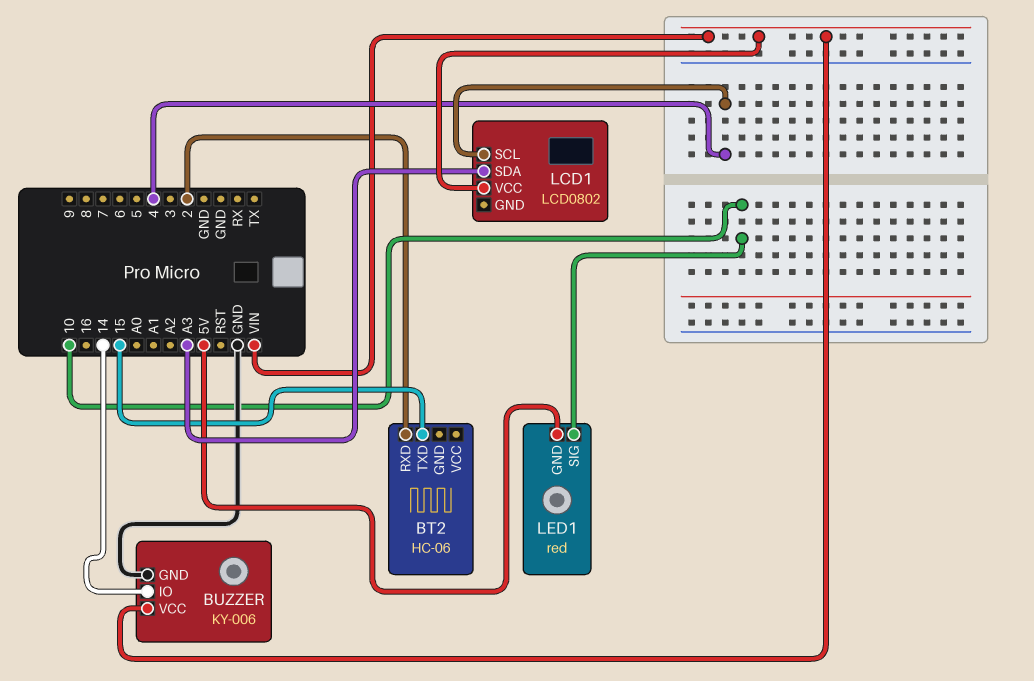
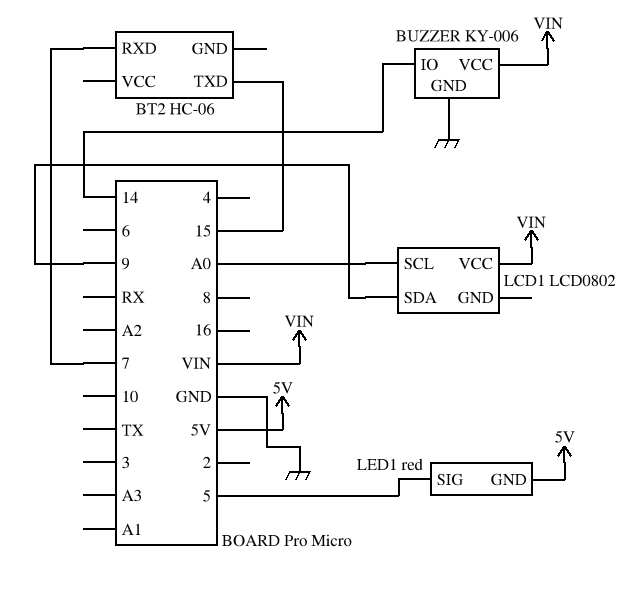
BT2 pin RXD: 2 -> 7
LCD1 pin SCL: 4 -> A0
LCD1 pin SDA: A3 -> 9
LED1 pin SIG: 10 -> 5

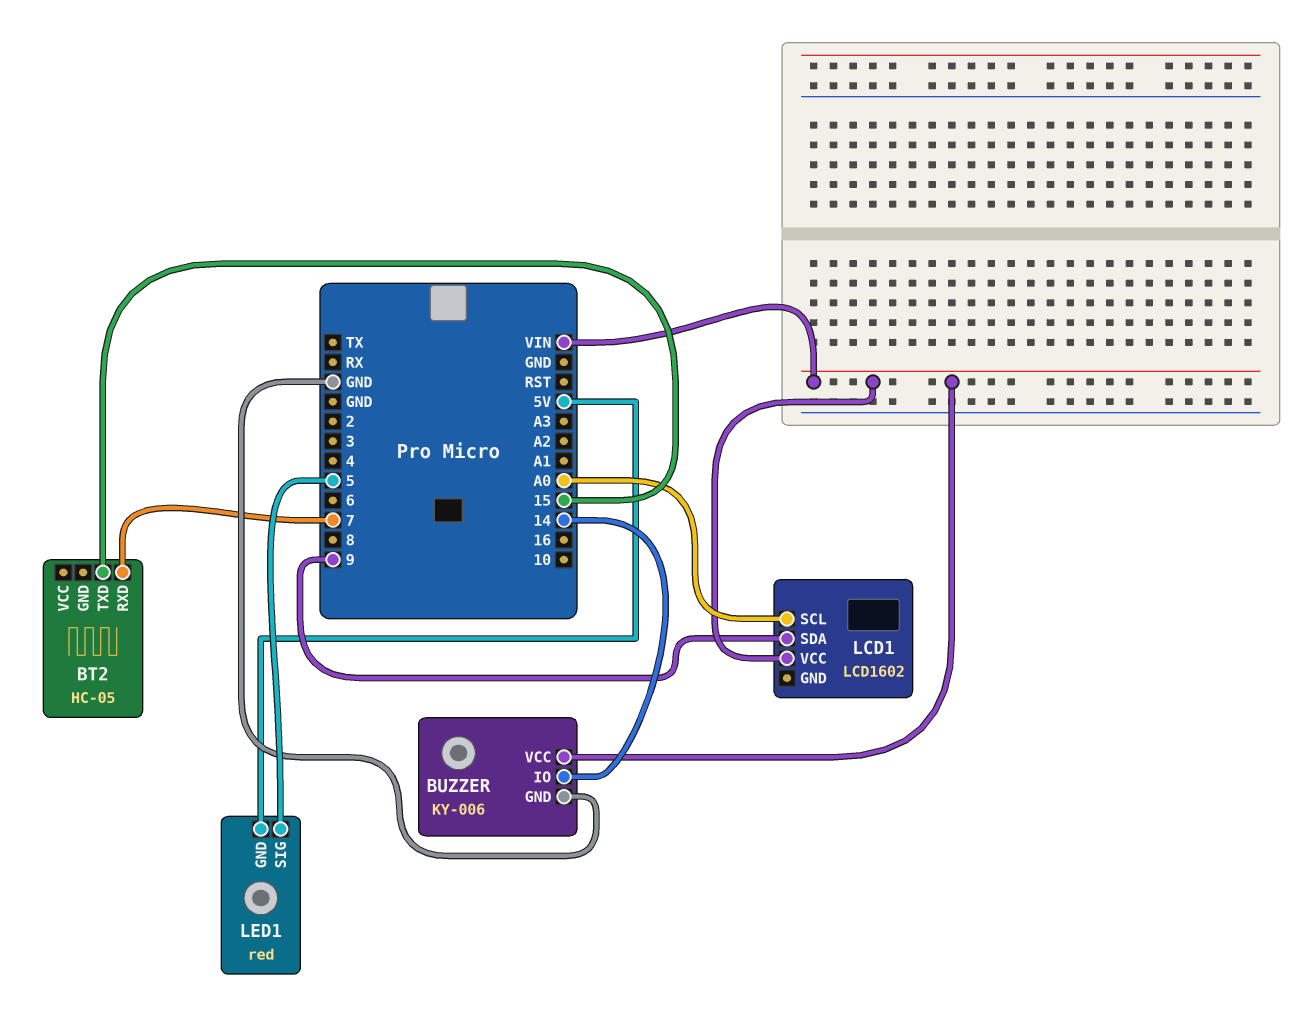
BT2: HC-06 -> HC-05
LCD1: LCD0802 -> LCD1602

